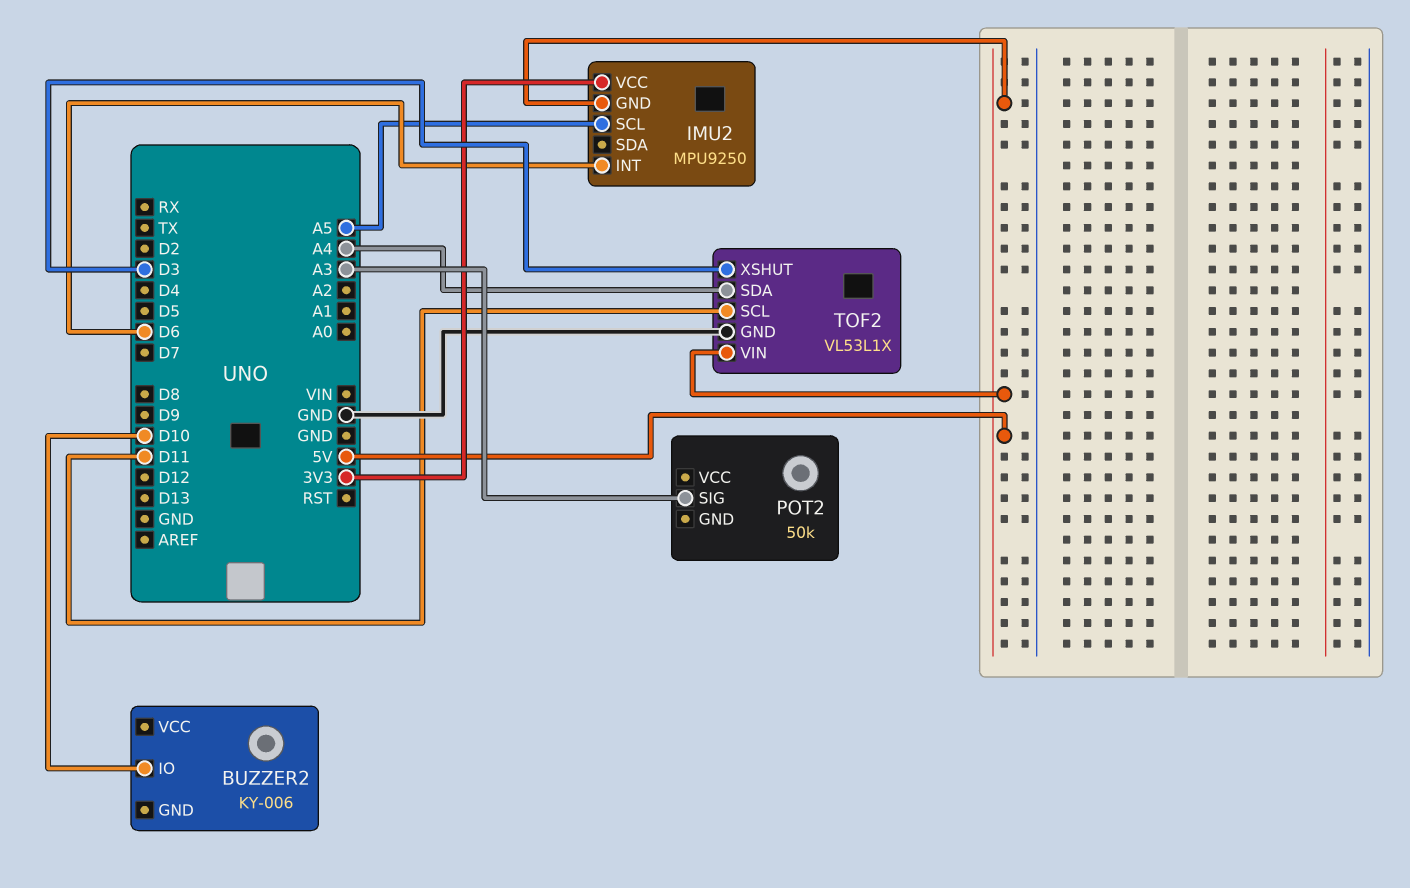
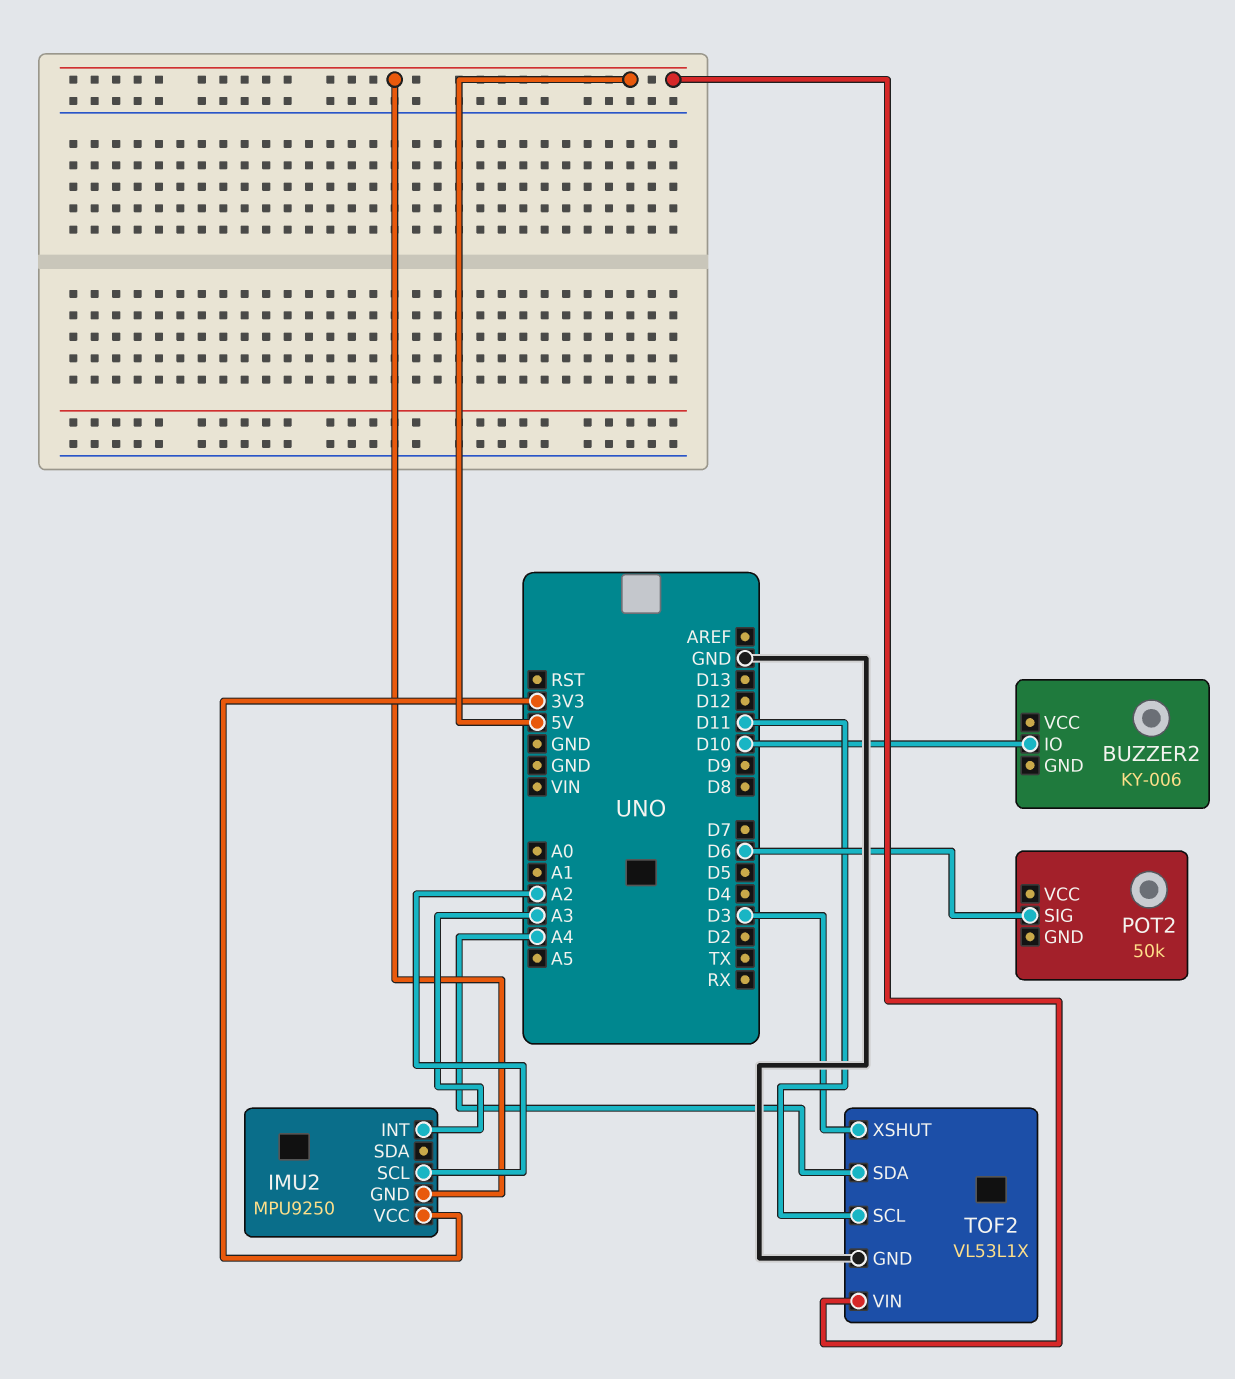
IMU2 pin INT: D6 -> A3
IMU2 pin SCL: A5 -> A2
POT2 pin SIG: A3 -> D6

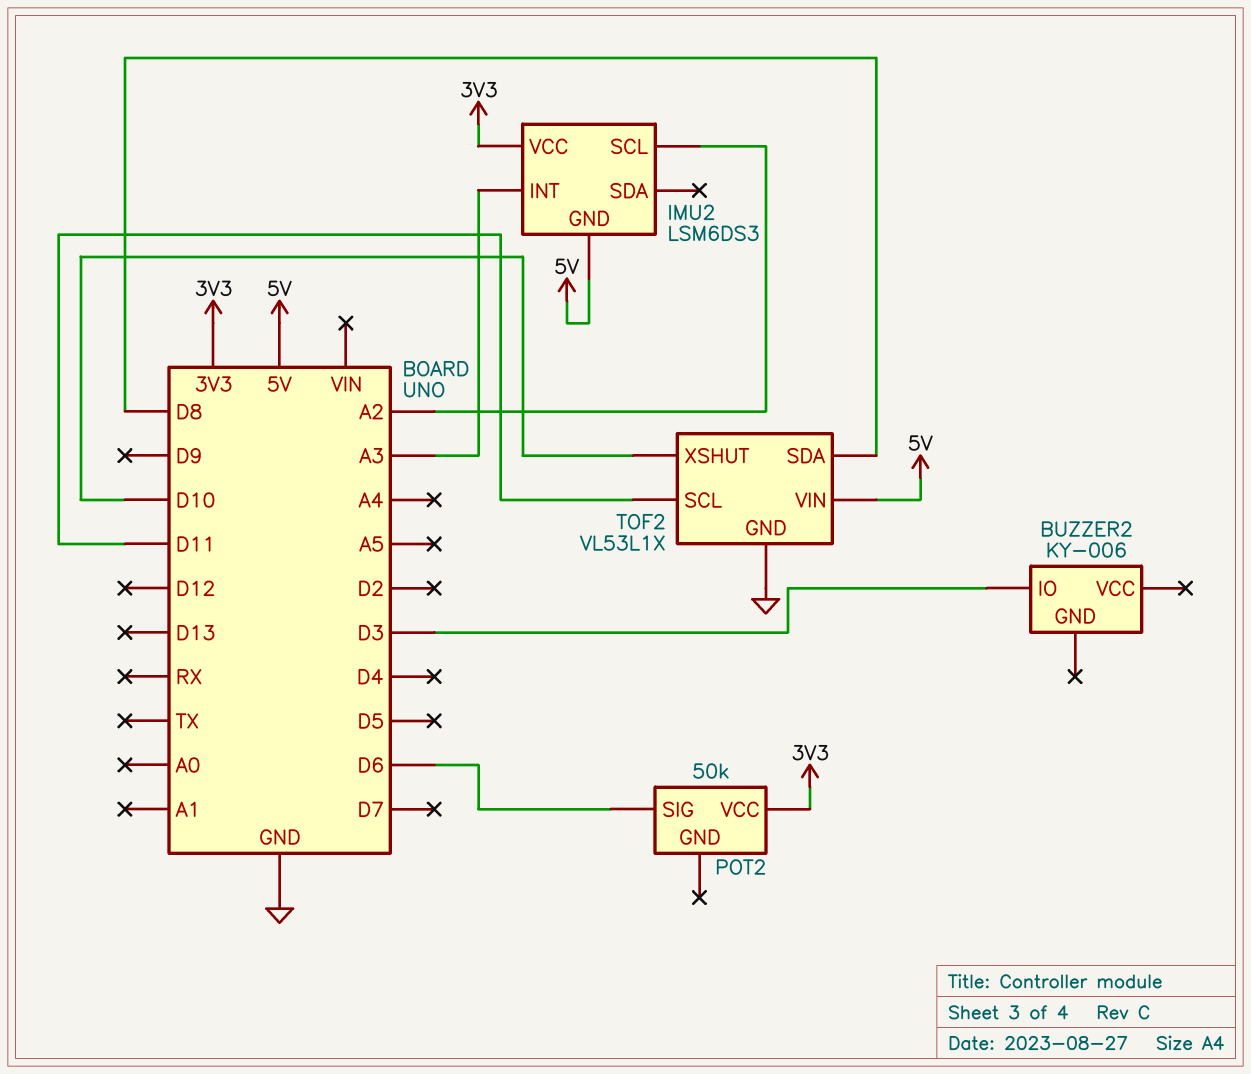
BUZZER2 pin IO: D10 -> D3
IMU2: MPU9250 -> LSM6DS3
POT2 pin VCC: none -> 3V3
TOF2 pin SDA: A4 -> D8
TOF2 pin XSHUT: D3 -> D10

